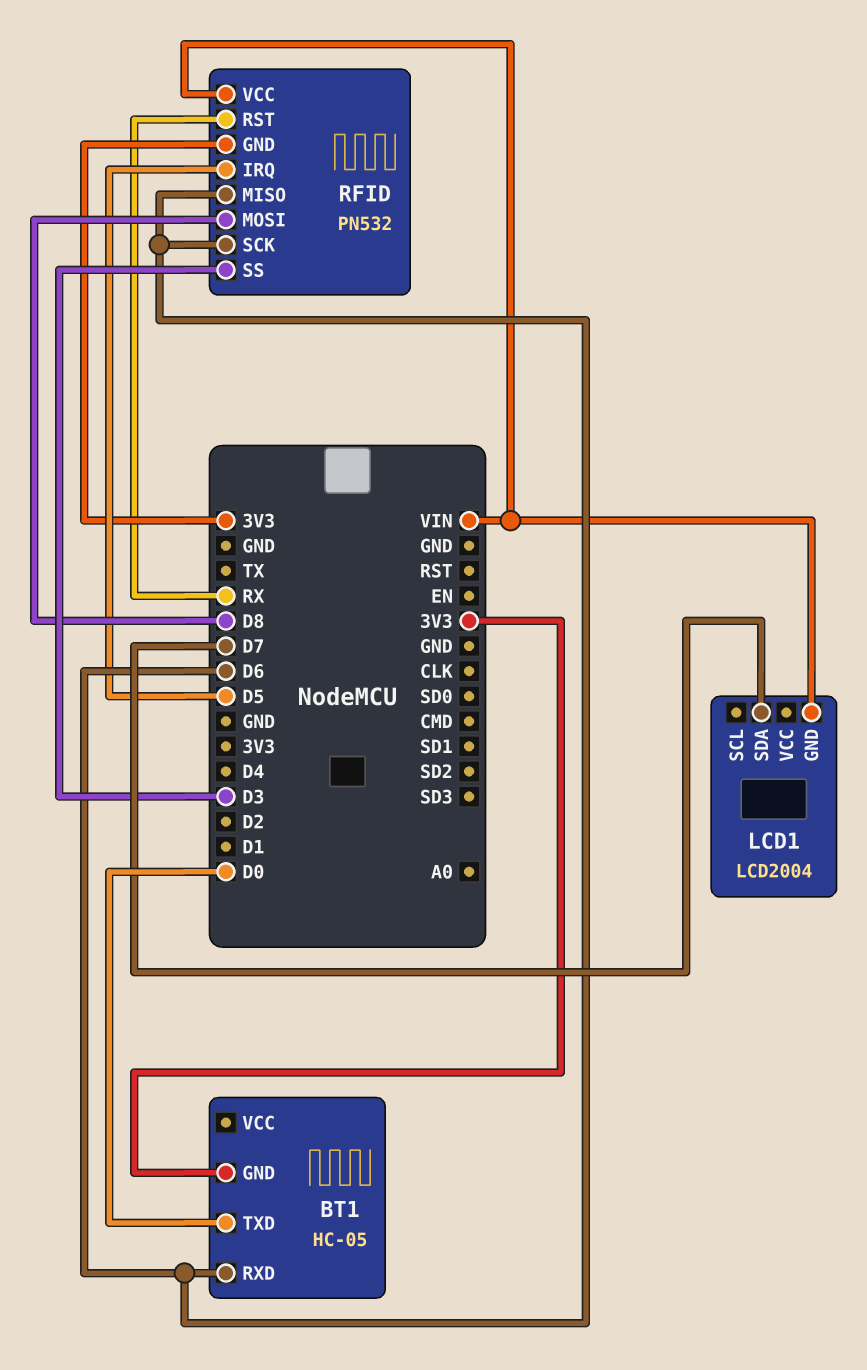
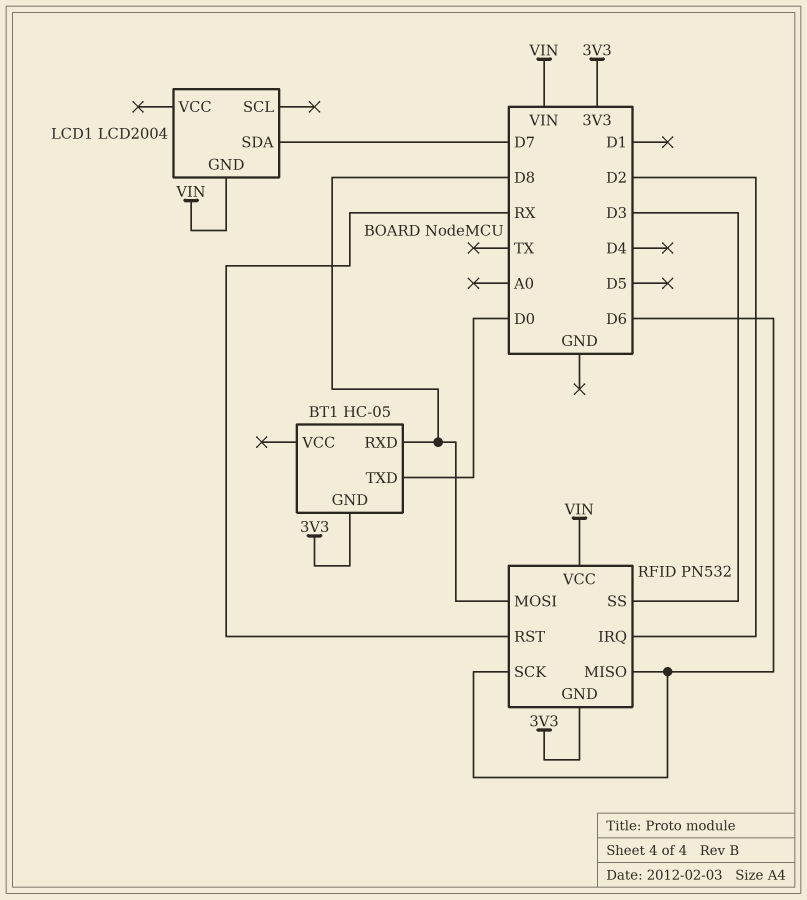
BT1 pin RXD: D6 -> D8
RFID pin IRQ: D5 -> D2

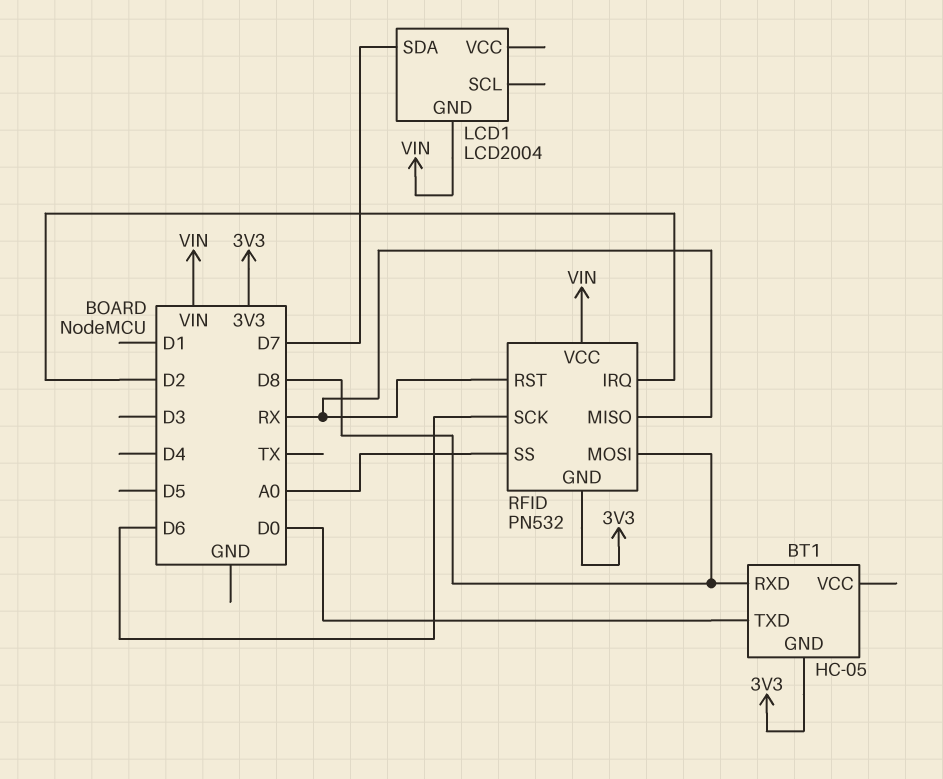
RFID pin MISO: D6 -> RX
RFID pin SS: D3 -> A0

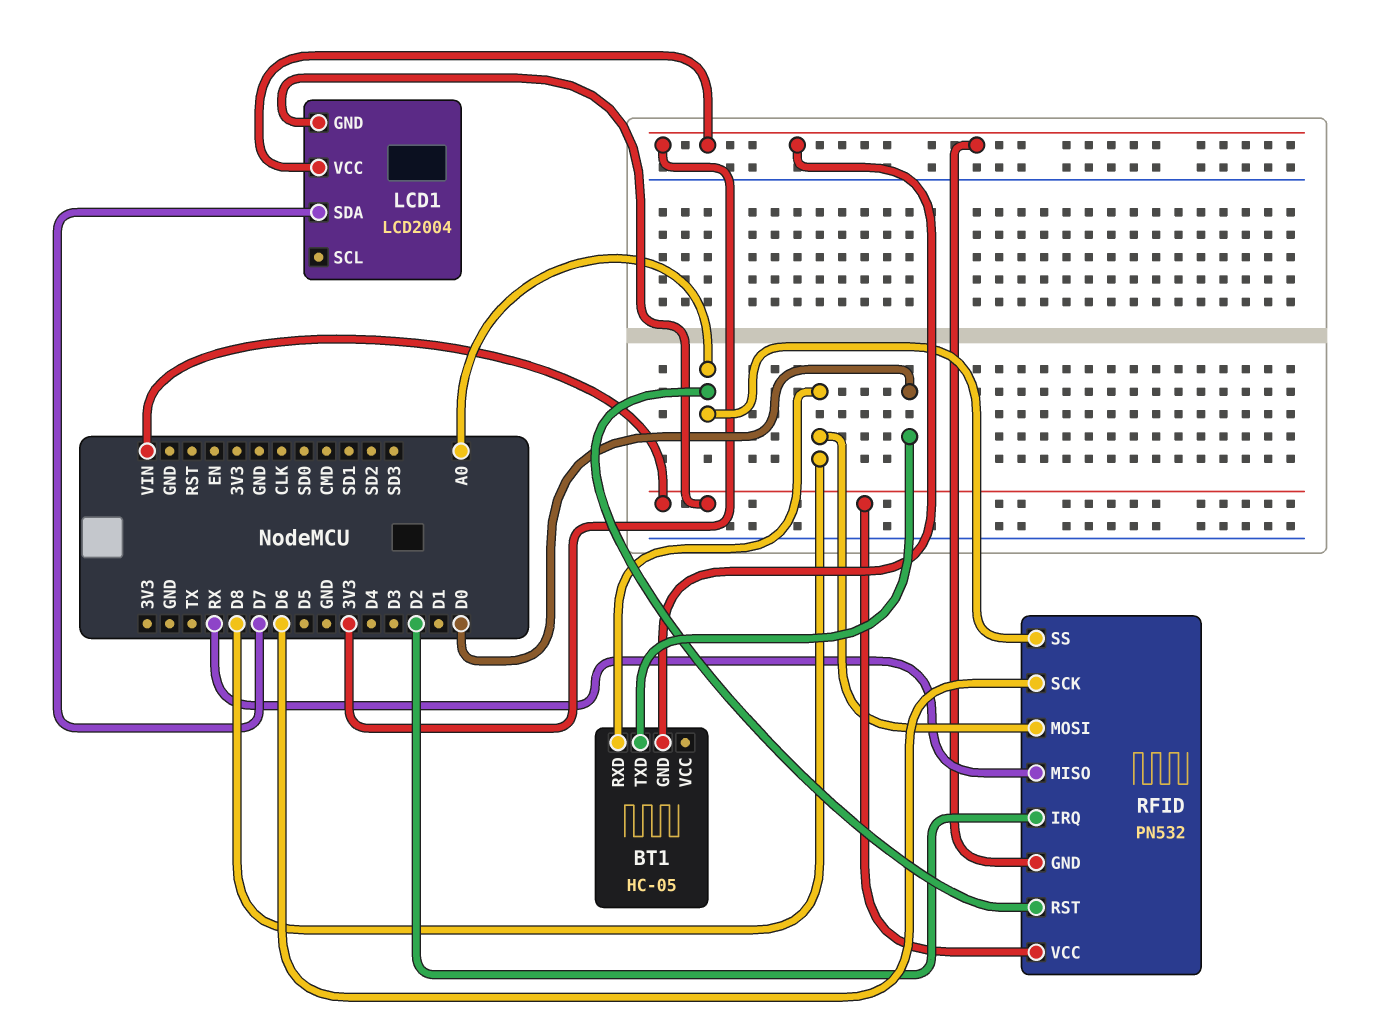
LCD1 pin VCC: none -> 3V3
RFID pin RST: RX -> A0

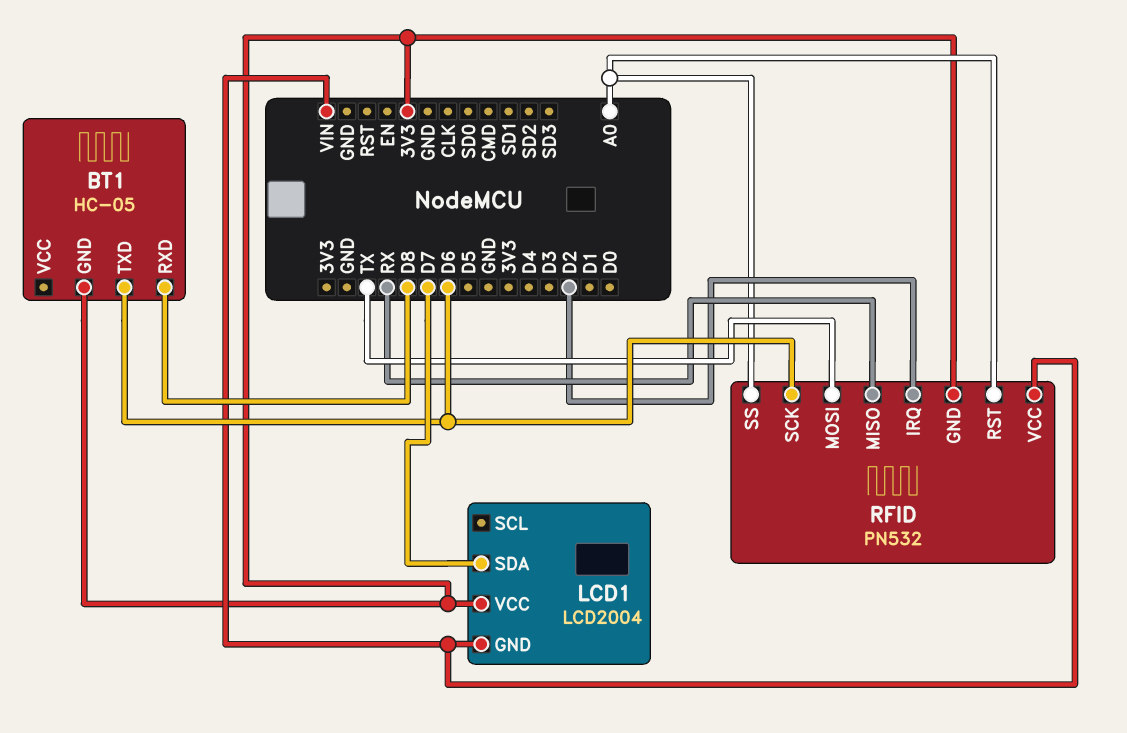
BT1 pin TXD: D0 -> D6
RFID pin MOSI: D8 -> TX

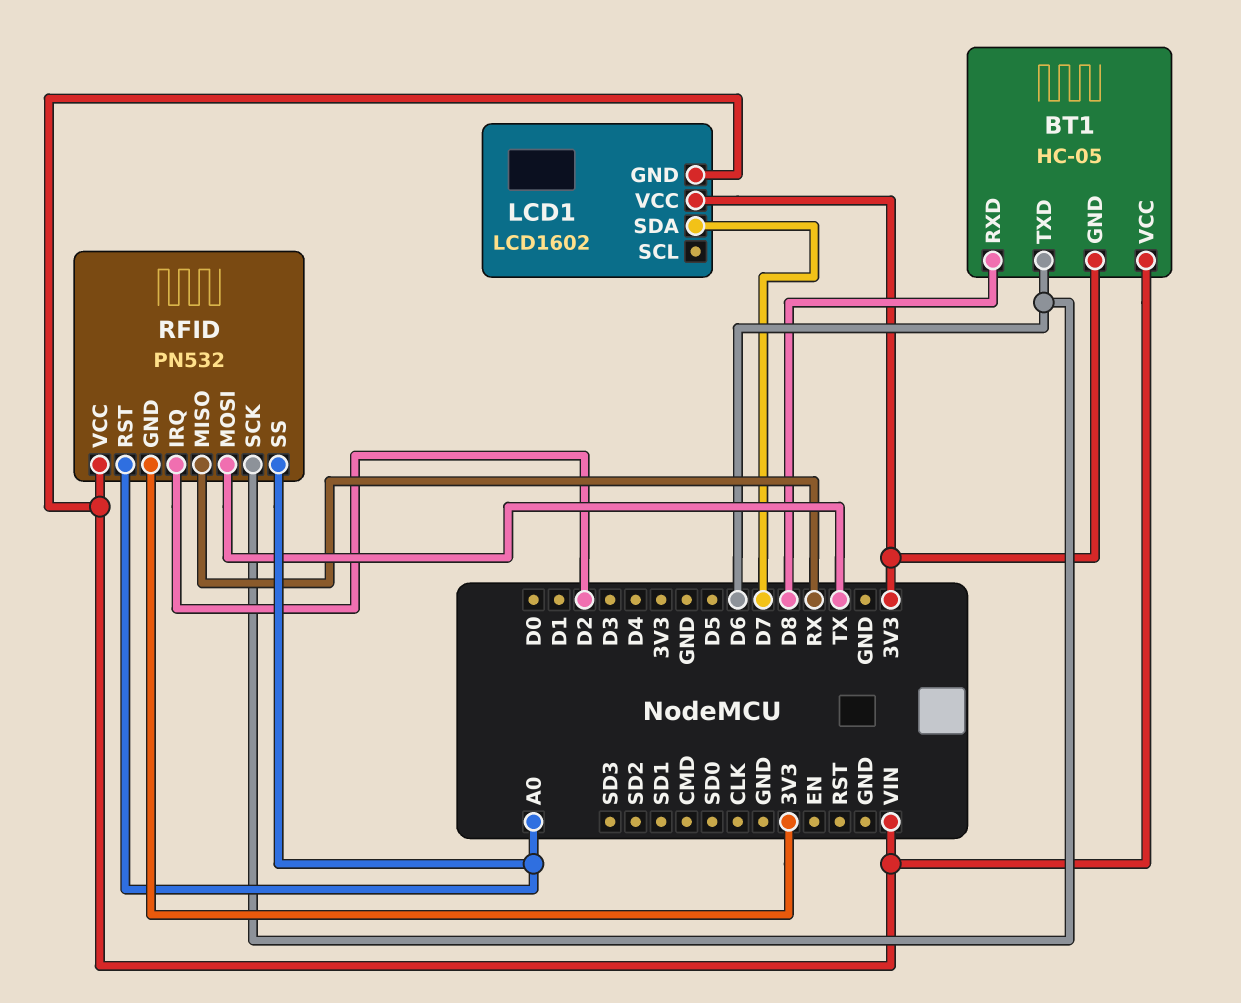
BT1 pin VCC: none -> VIN
LCD1: LCD2004 -> LCD1602

